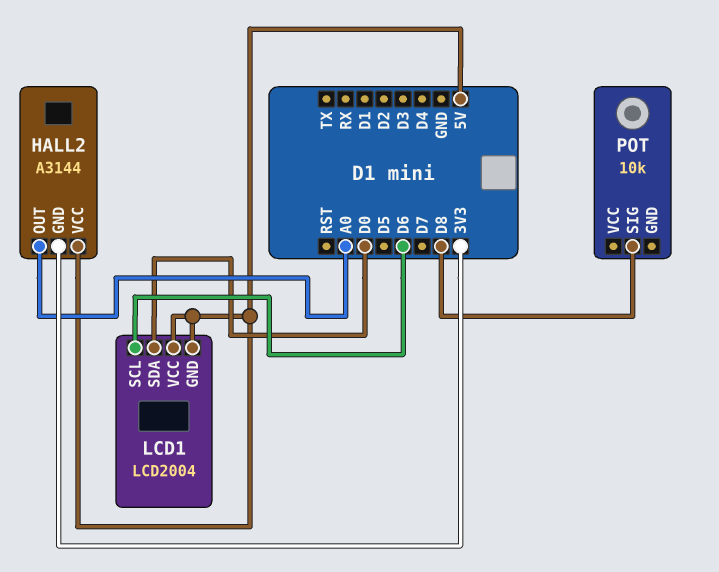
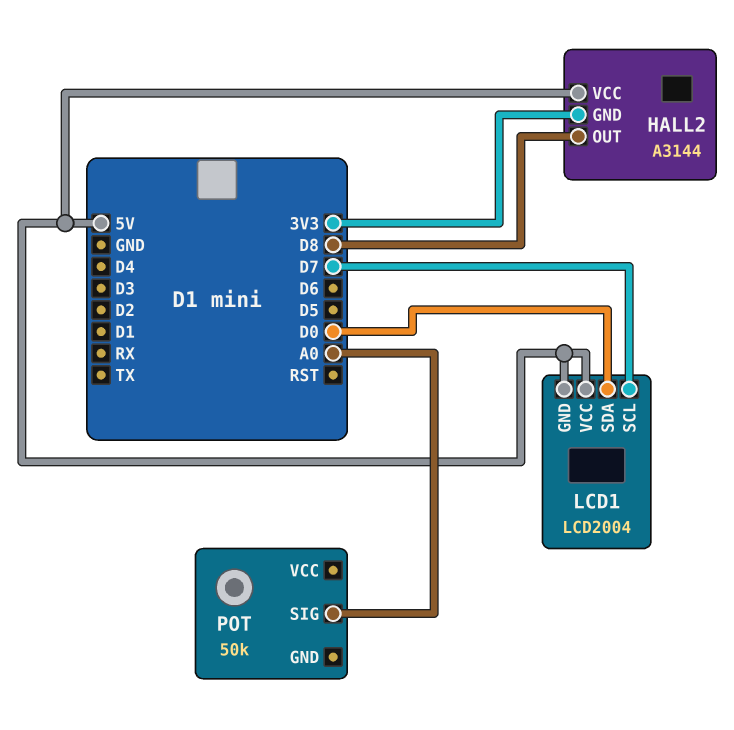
HALL2 pin OUT: A0 -> D8
LCD1 pin SCL: D6 -> D7
POT: 10k -> 50k
POT pin SIG: D8 -> A0

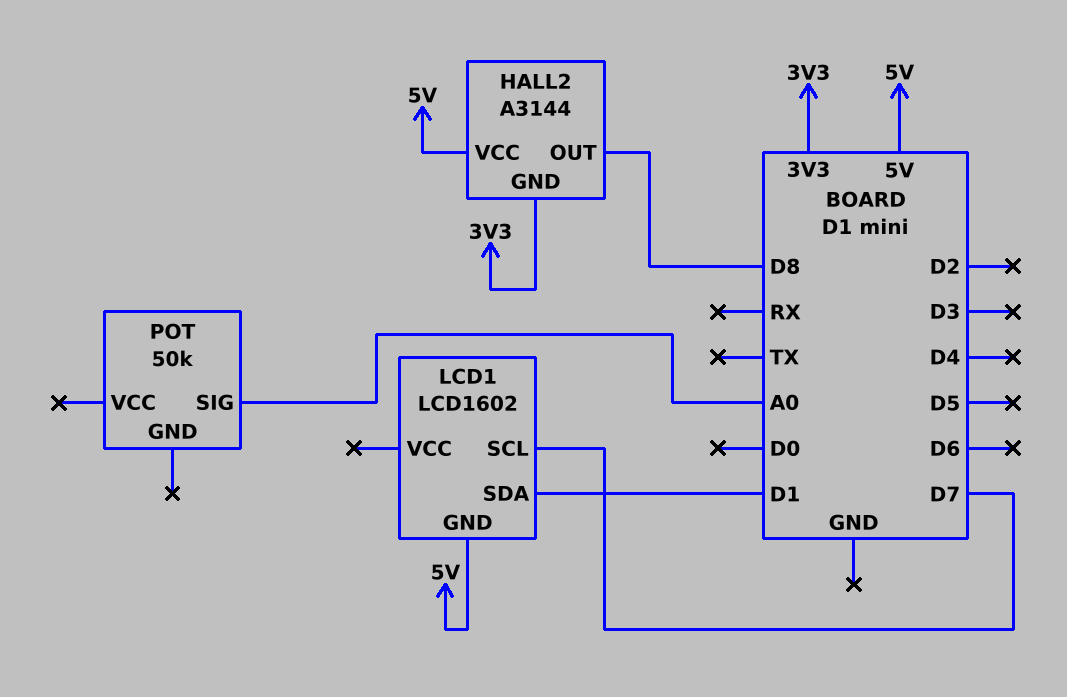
LCD1: LCD2004 -> LCD1602
LCD1 pin SDA: D0 -> D1
LCD1 pin VCC: 5V -> none

